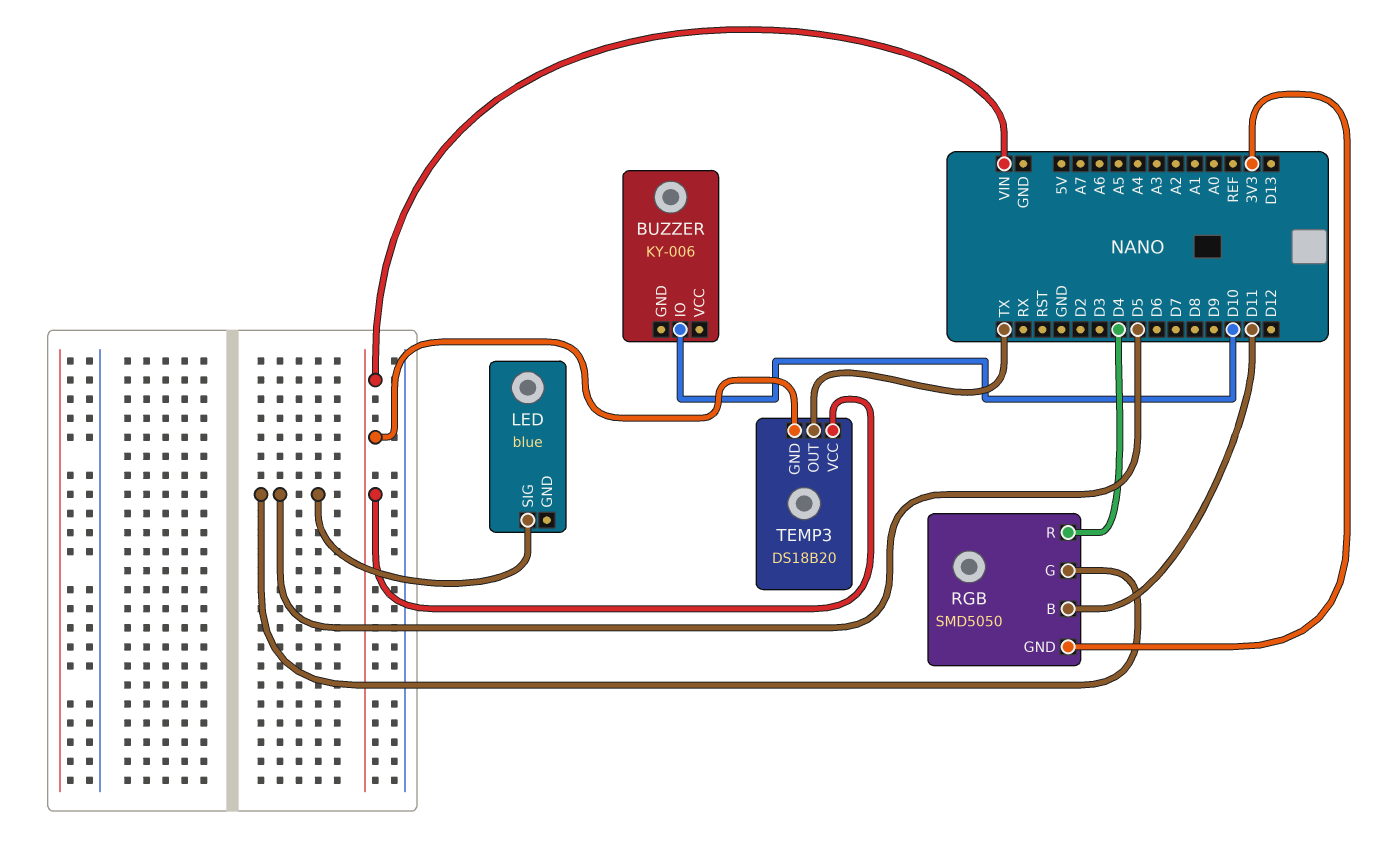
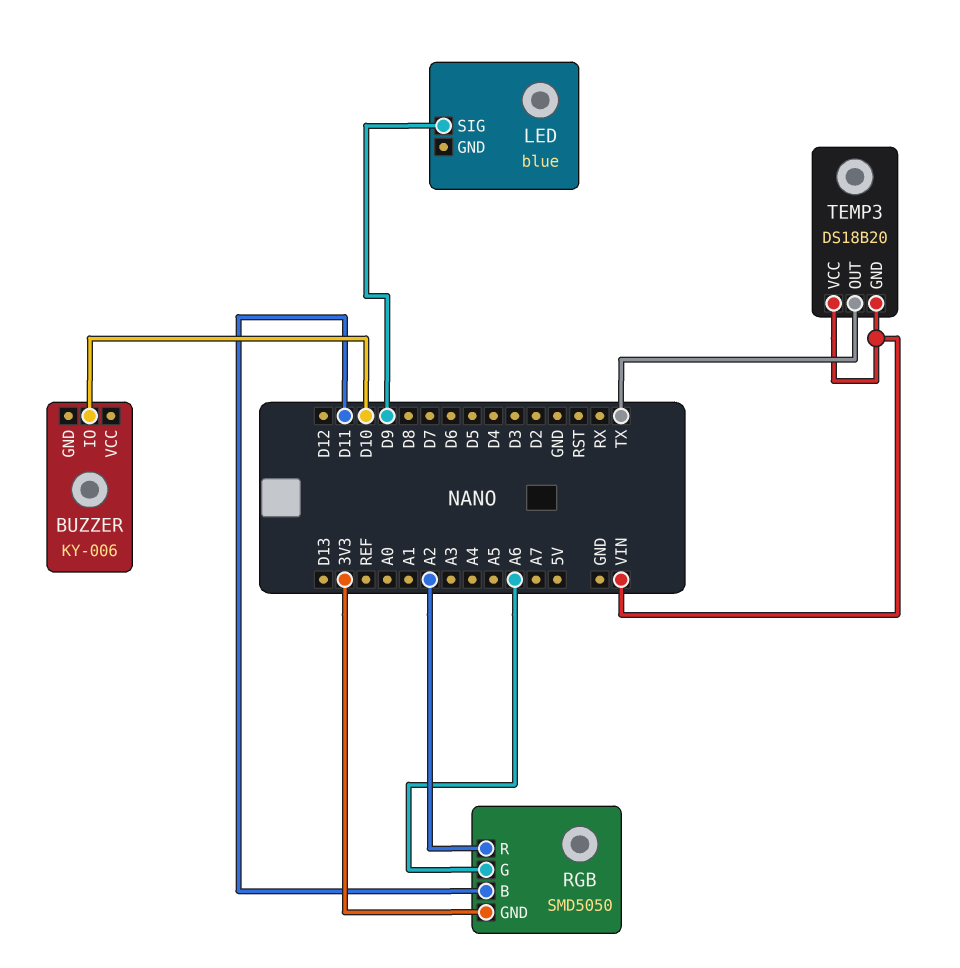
LED pin SIG: D5 -> D9
RGB pin G: D5 -> A6
RGB pin R: D4 -> A2

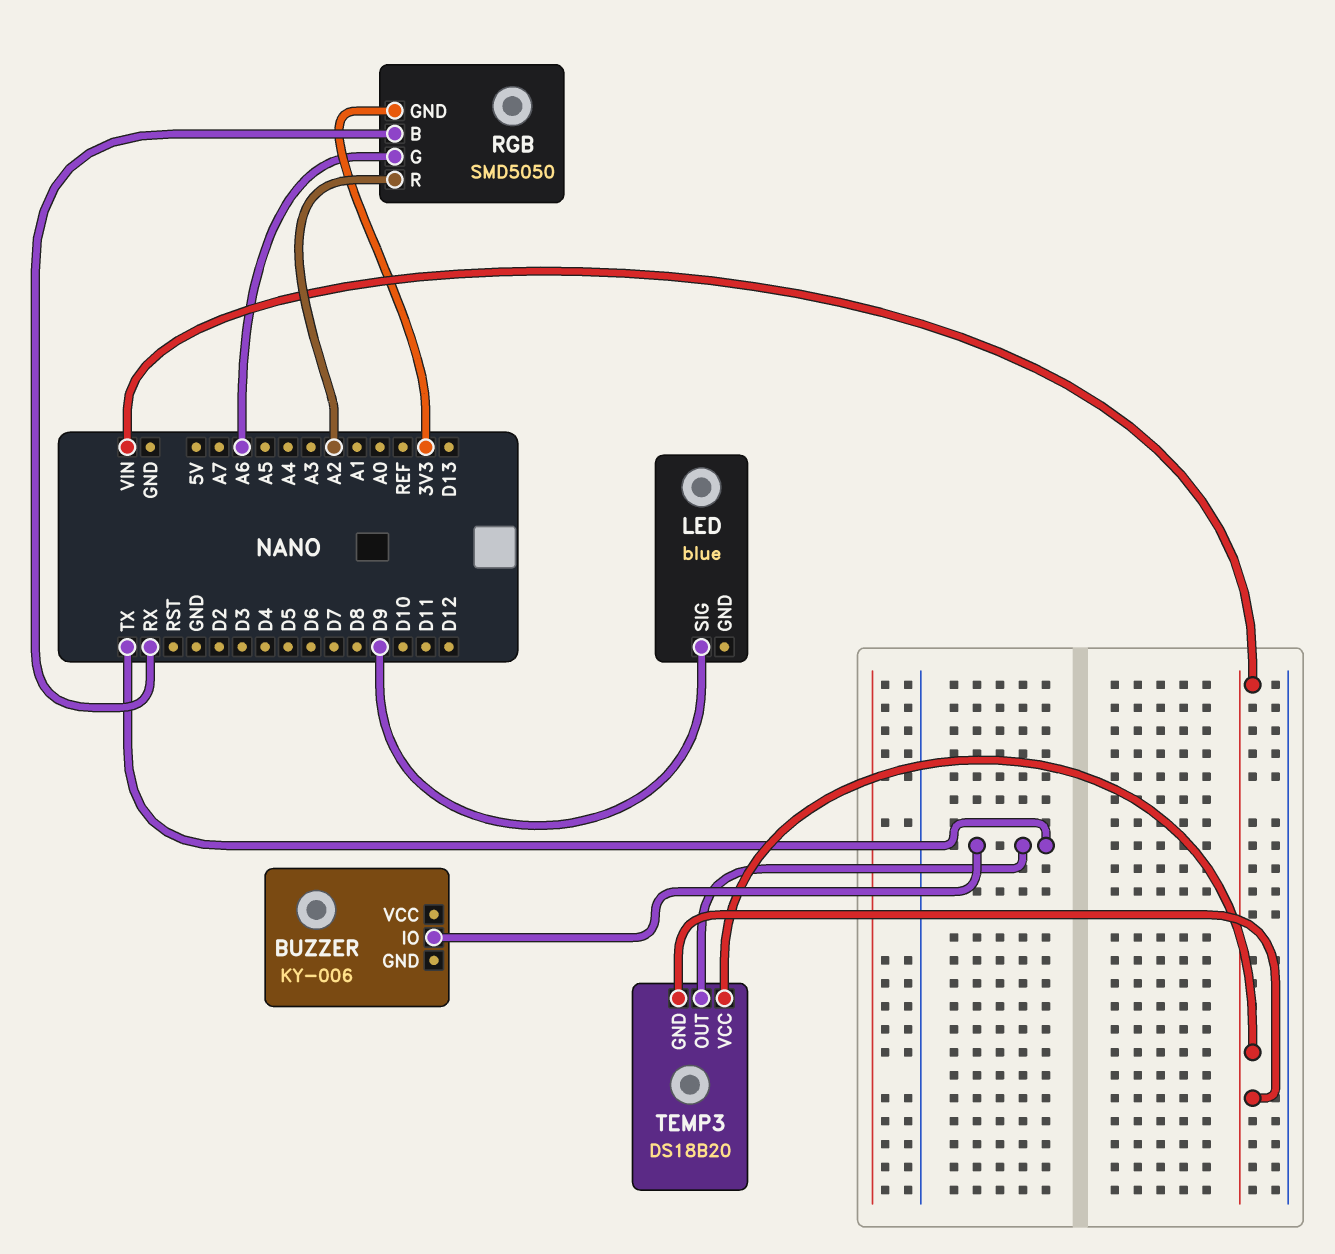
BUZZER pin IO: D10 -> TX
RGB pin B: D11 -> RX

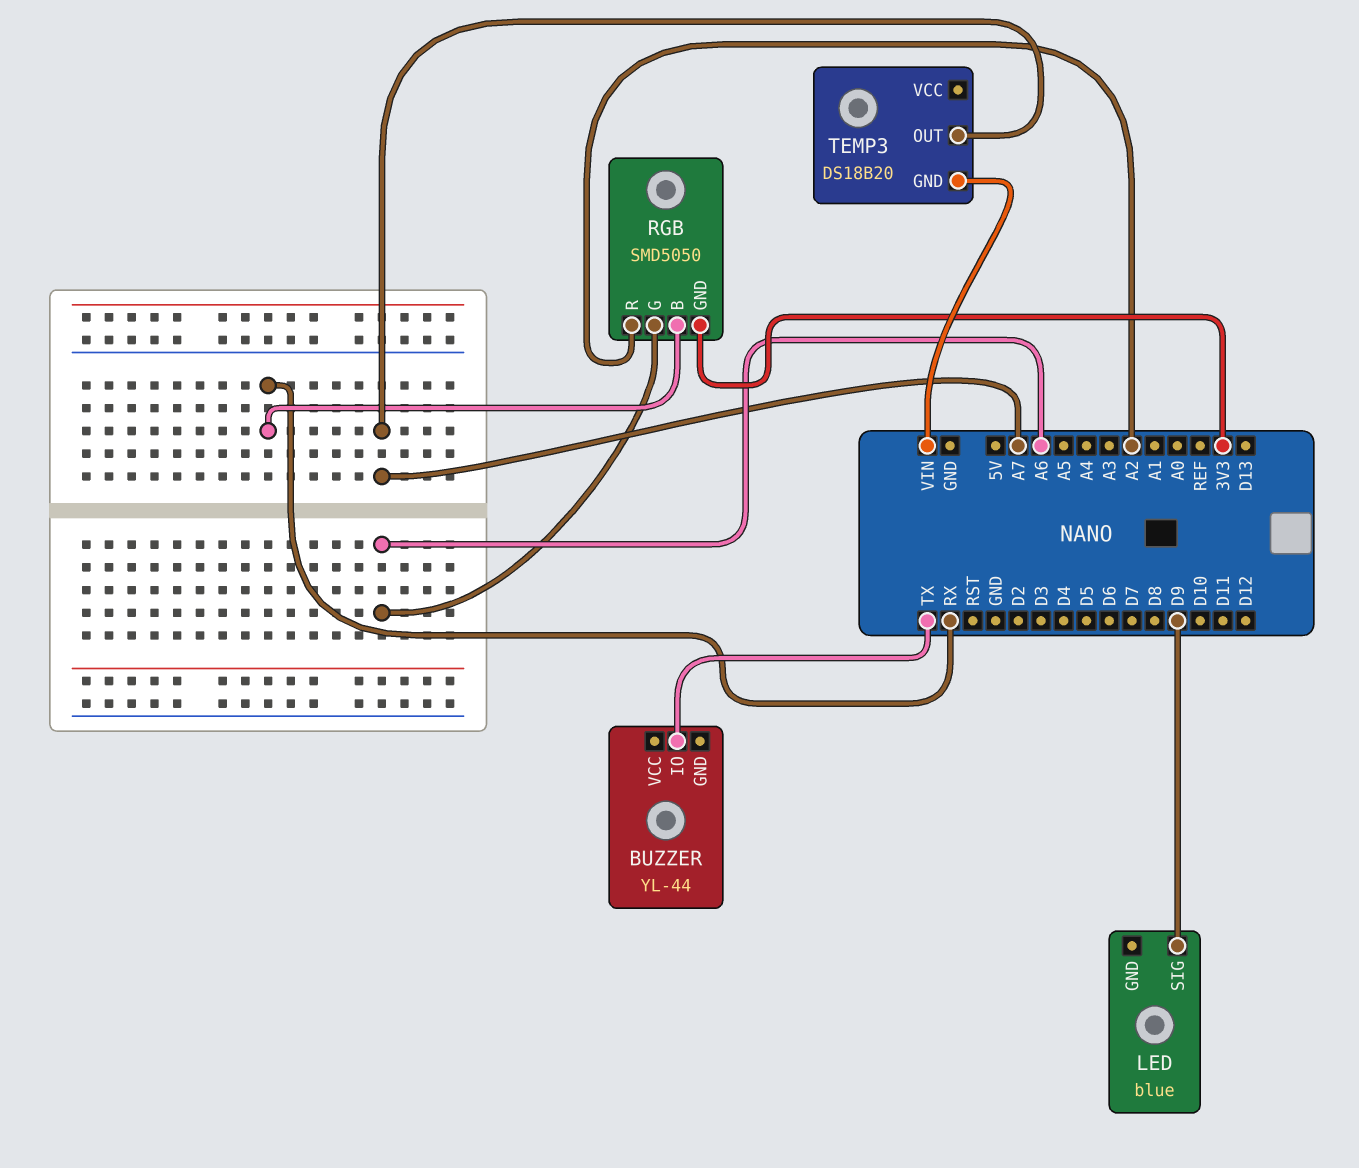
BUZZER: KY-006 -> YL-44
TEMP3 pin OUT: TX -> A7
TEMP3 pin VCC: VIN -> none

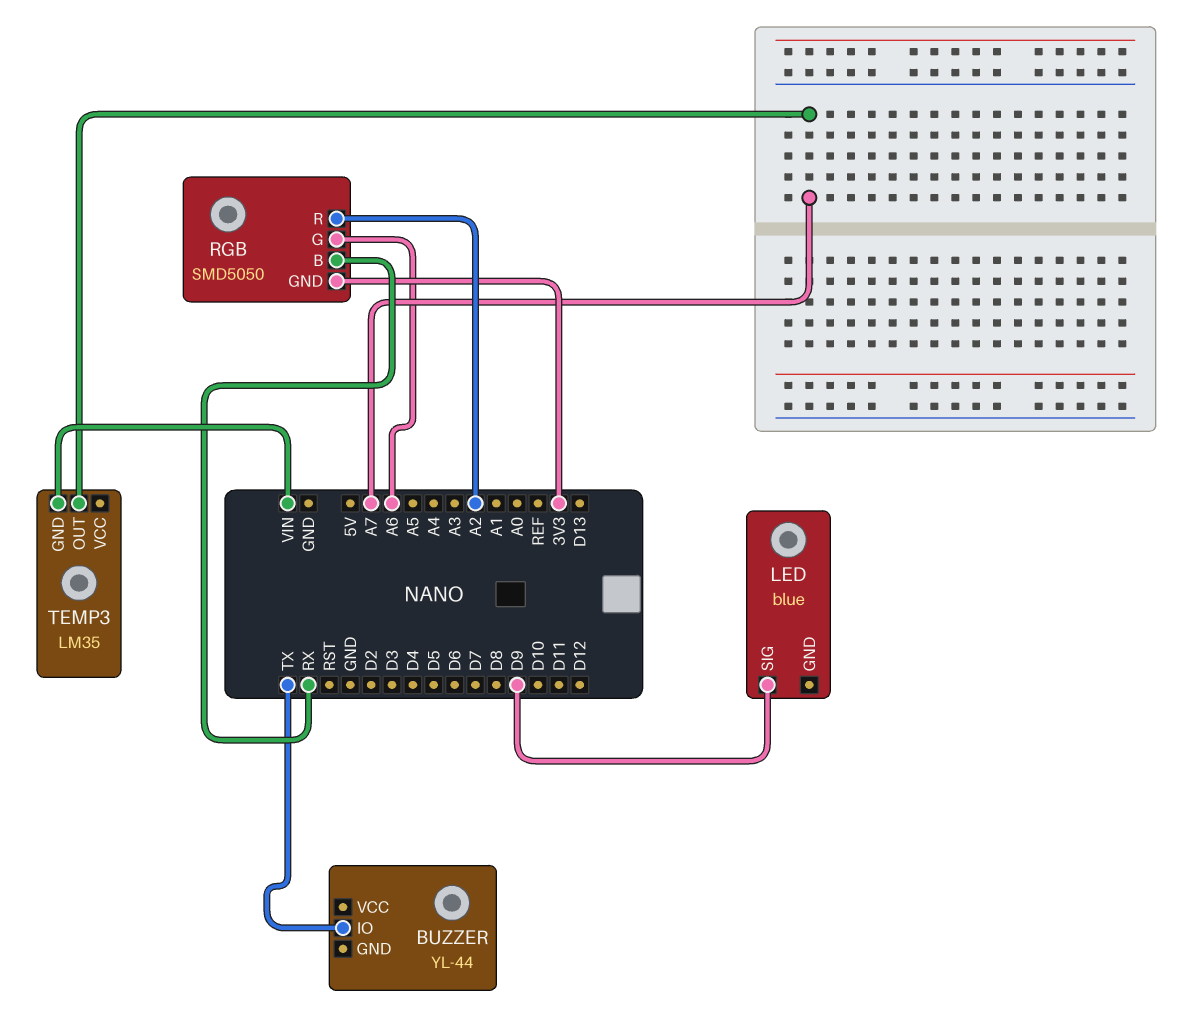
TEMP3: DS18B20 -> LM35

